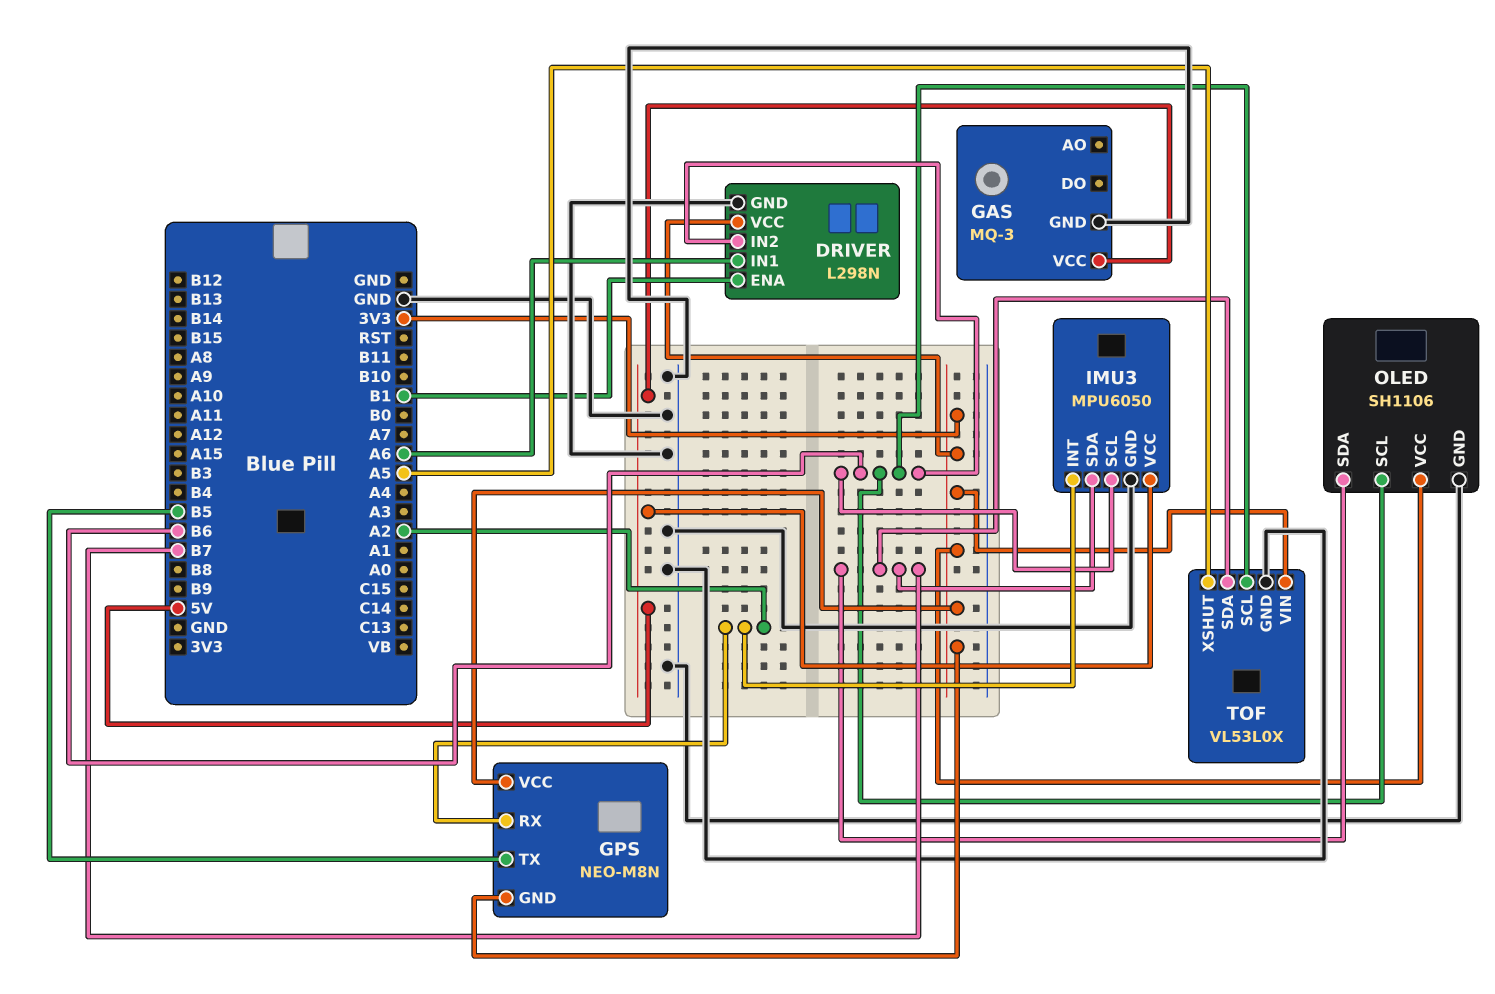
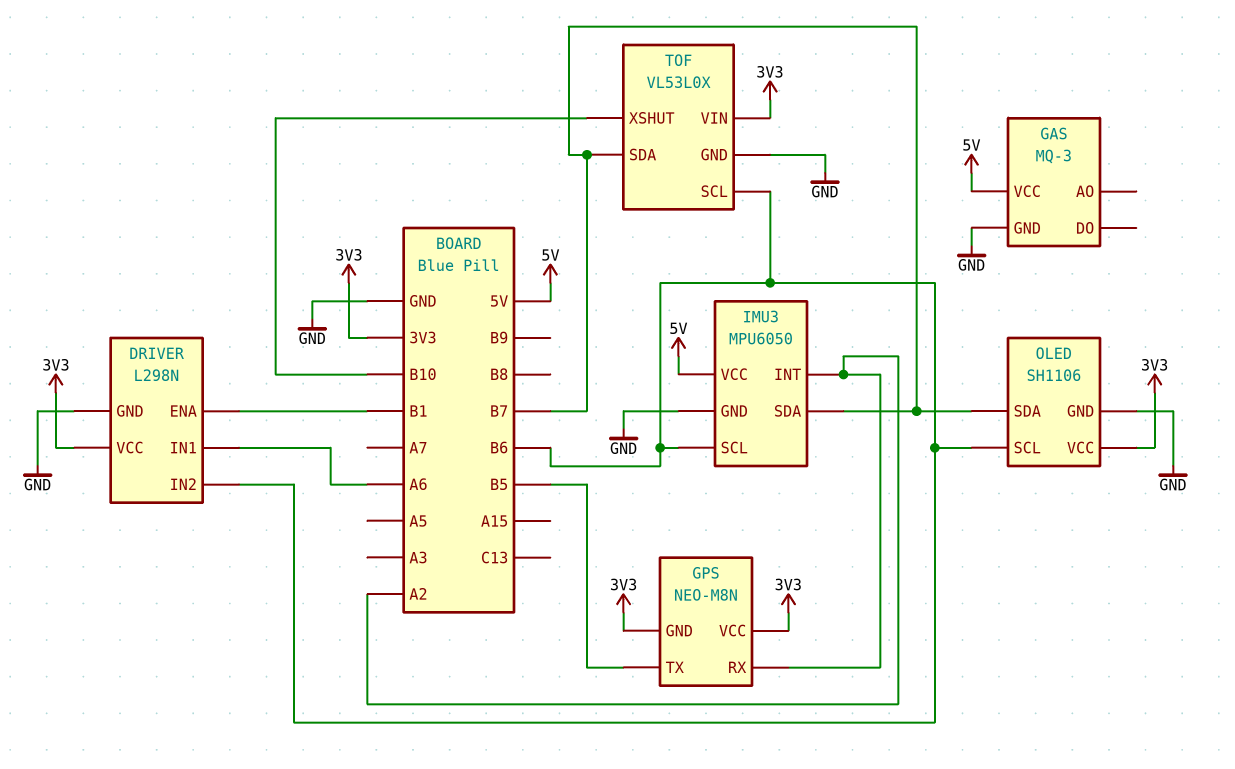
TOF pin XSHUT: A5 -> B10

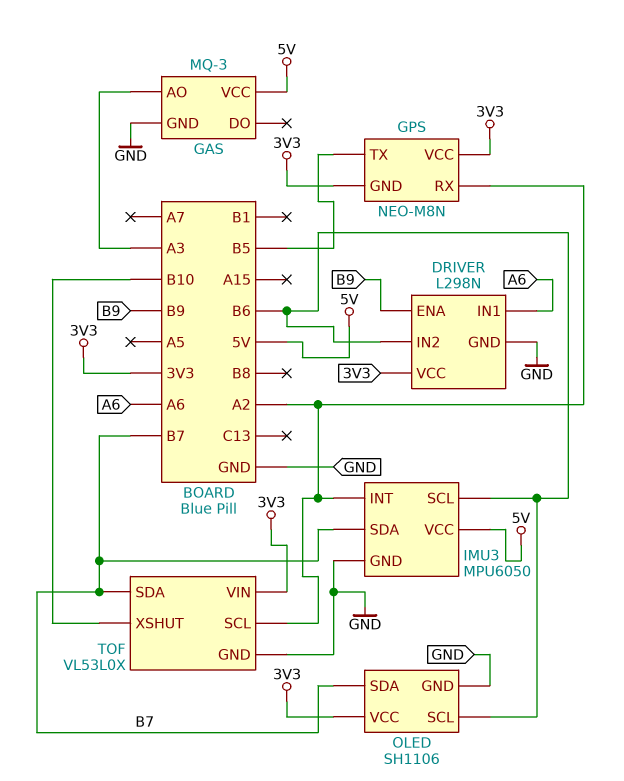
DRIVER pin ENA: B1 -> B9
GAS pin AO: none -> A3
TOF pin SCL: B6 -> A2

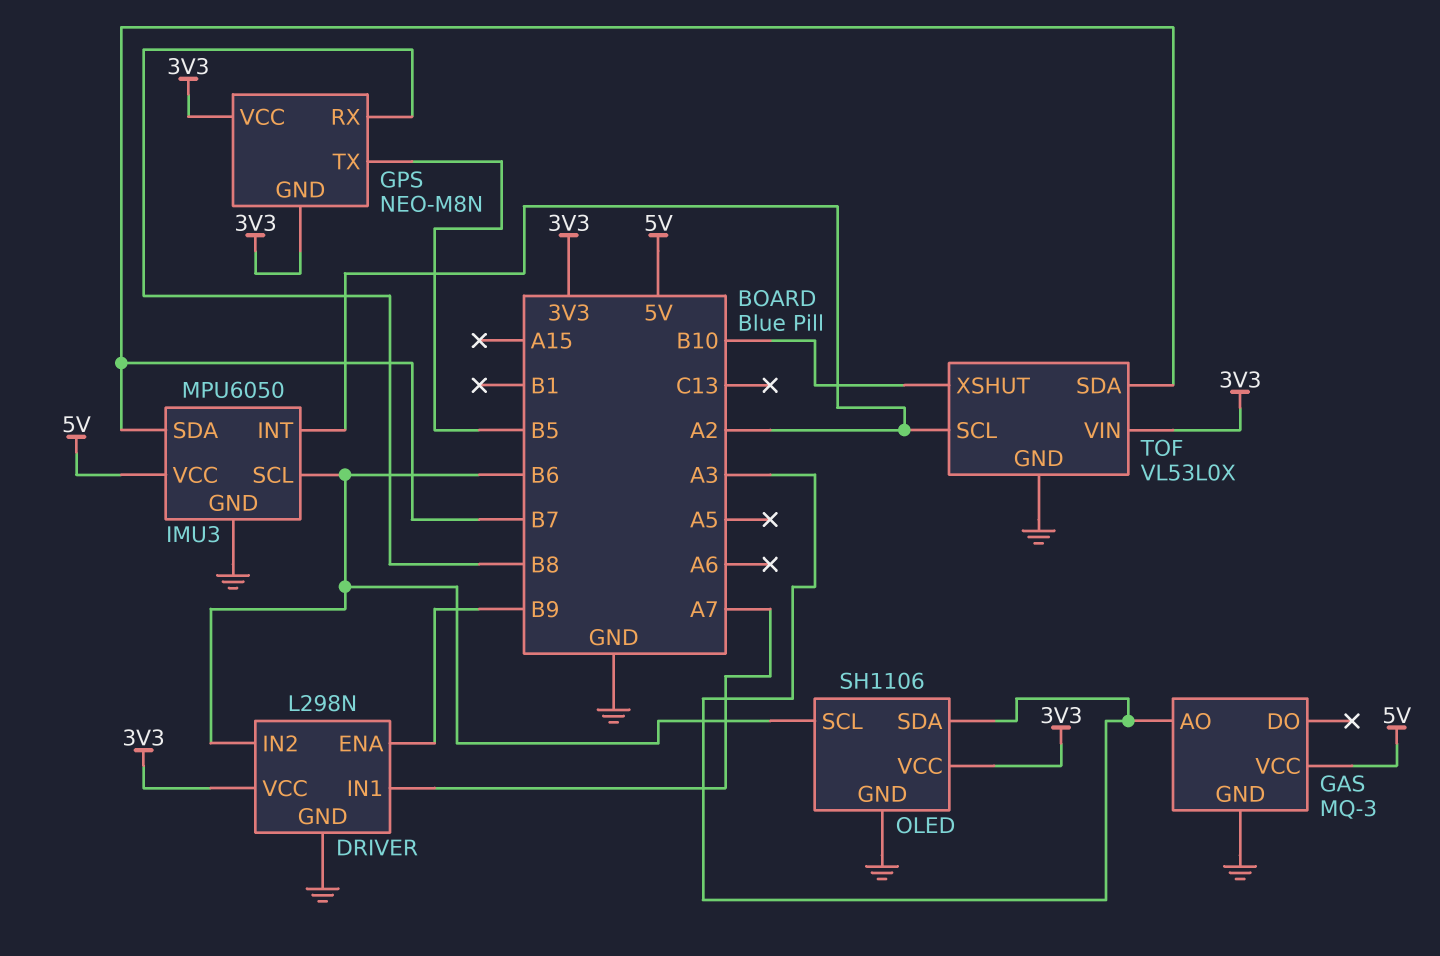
DRIVER pin IN1: A6 -> A7
GPS pin RX: A2 -> B8
OLED pin SDA: B7 -> A3

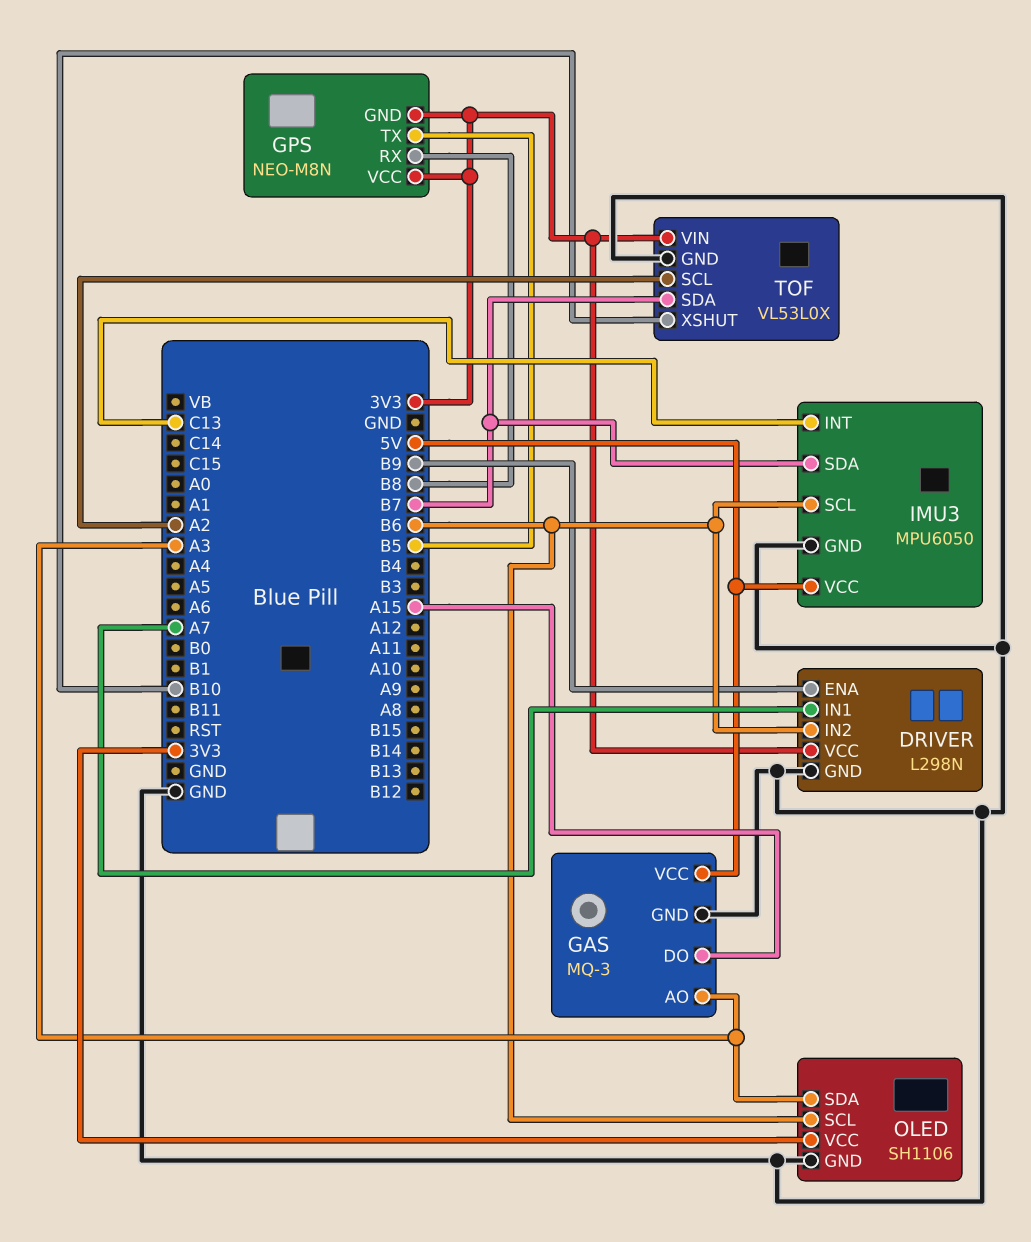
GAS pin DO: none -> A15
IMU3 pin INT: A2 -> C13

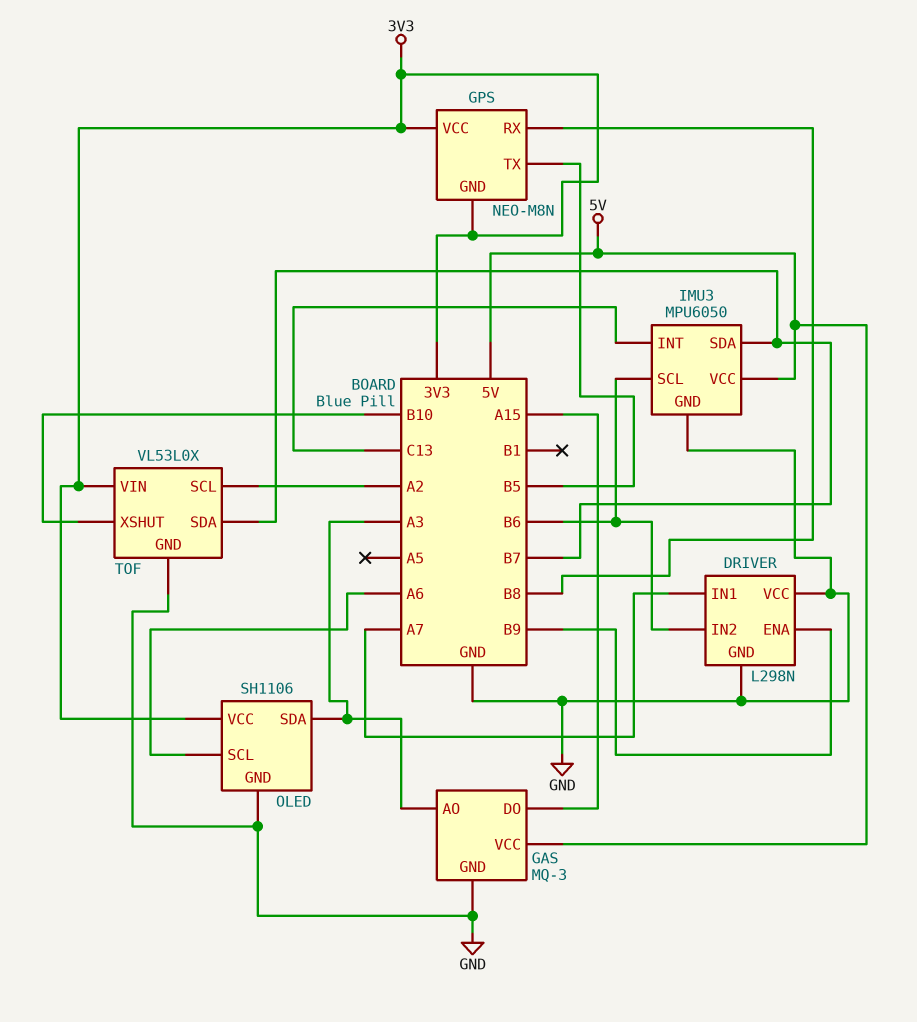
DRIVER pin VCC: 3V3 -> GND
OLED pin SCL: B6 -> A6

